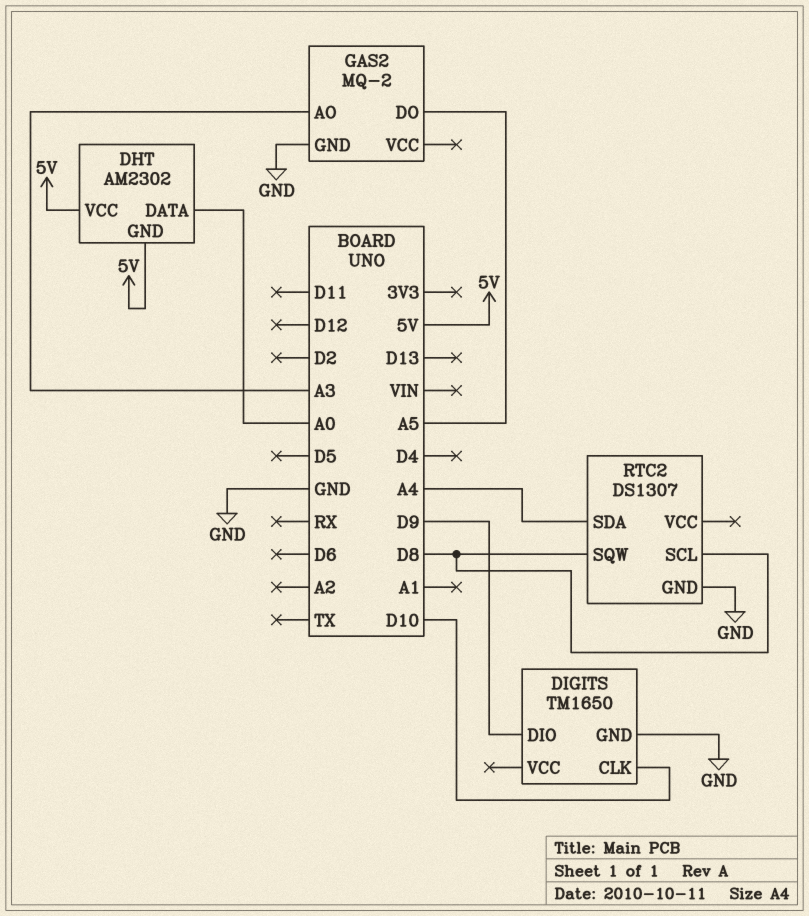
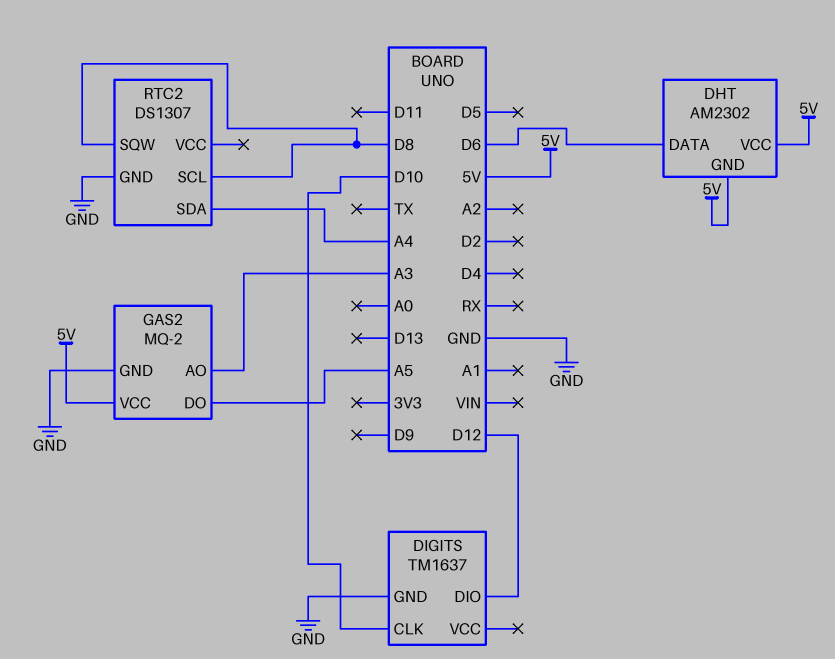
DHT pin DATA: A0 -> D6
DIGITS: TM1650 -> TM1637
DIGITS pin DIO: D9 -> D12
GAS2 pin VCC: none -> 5V

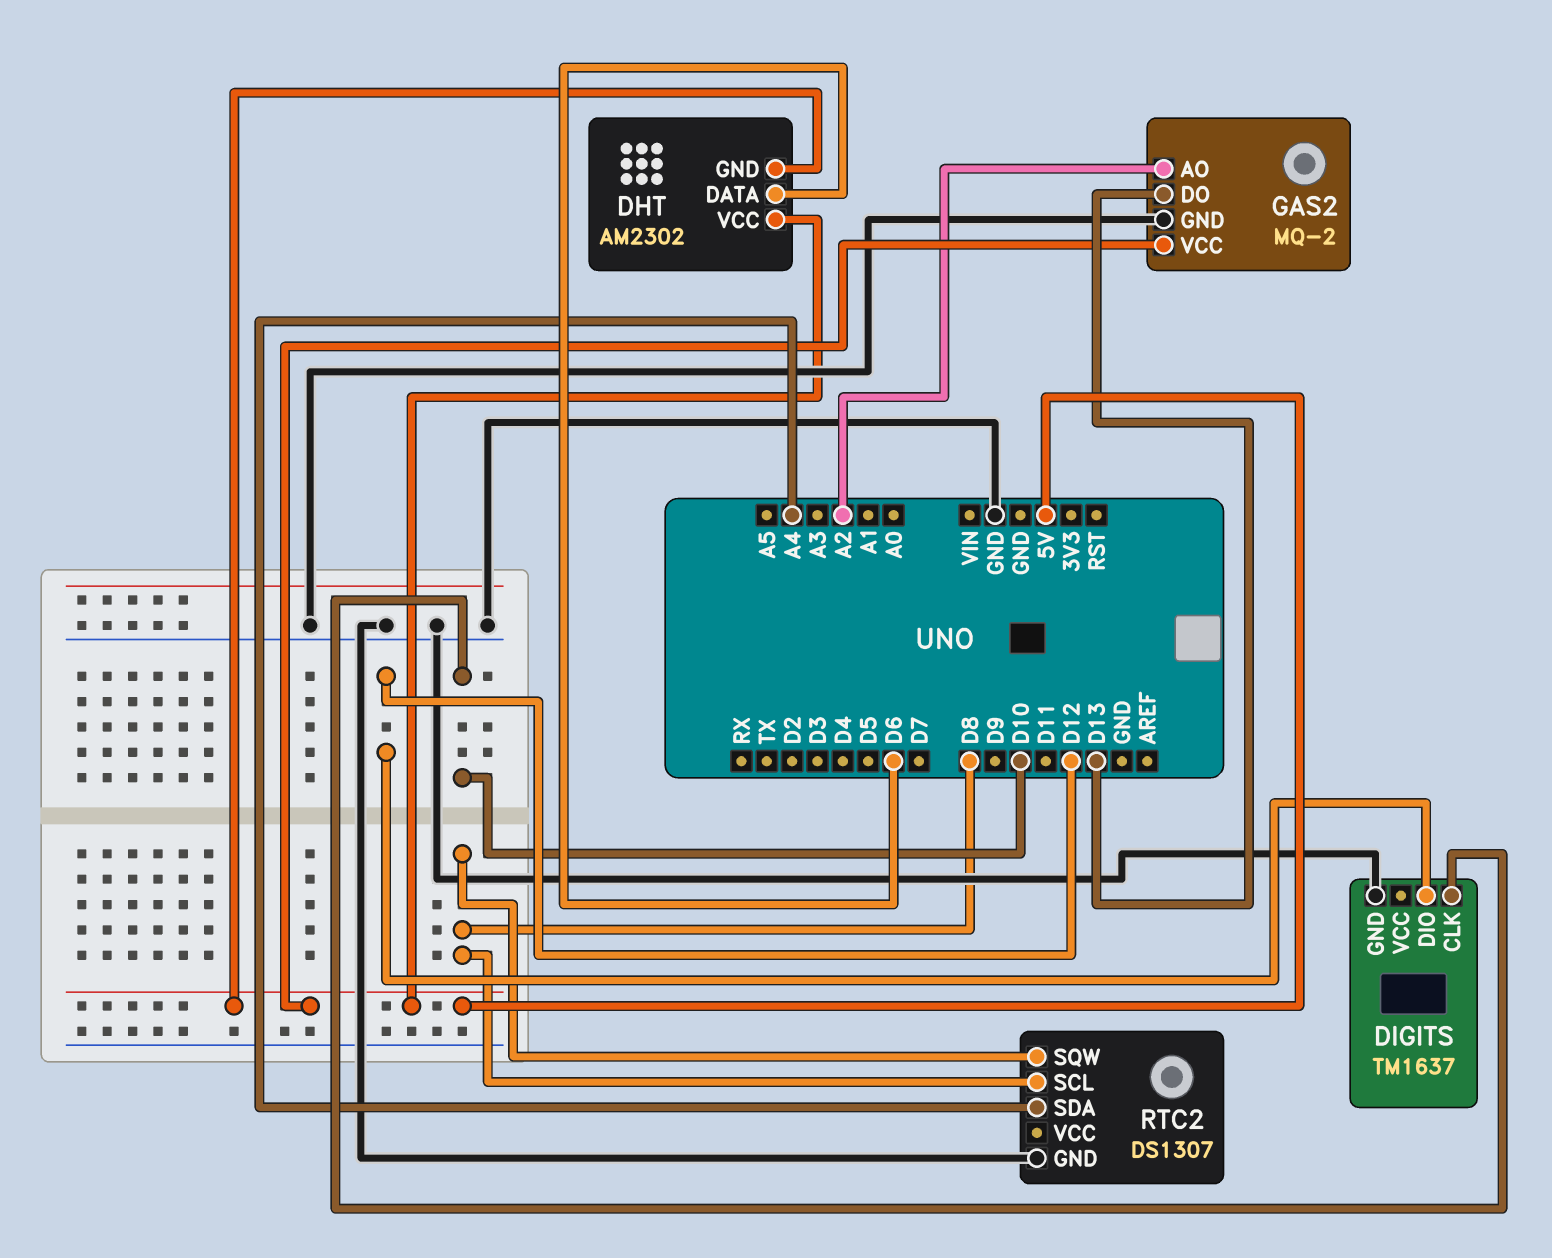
GAS2 pin AO: A3 -> A2
GAS2 pin DO: A5 -> D13

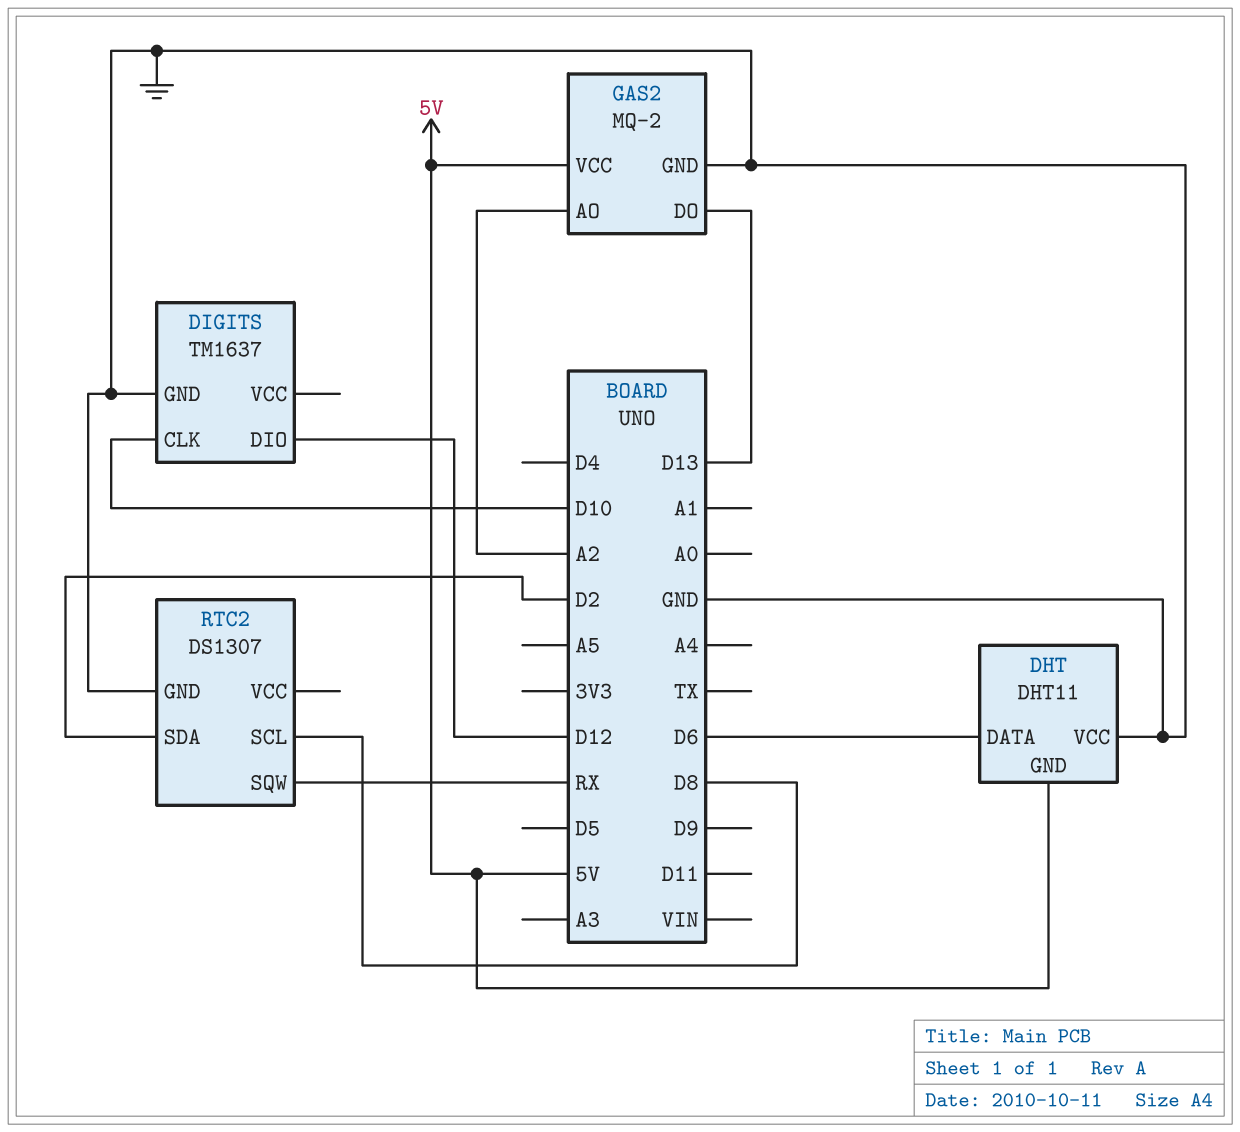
DHT: AM2302 -> DHT11
DHT pin VCC: 5V -> GND
RTC2 pin SDA: A4 -> D2
RTC2 pin SQW: D8 -> RX

